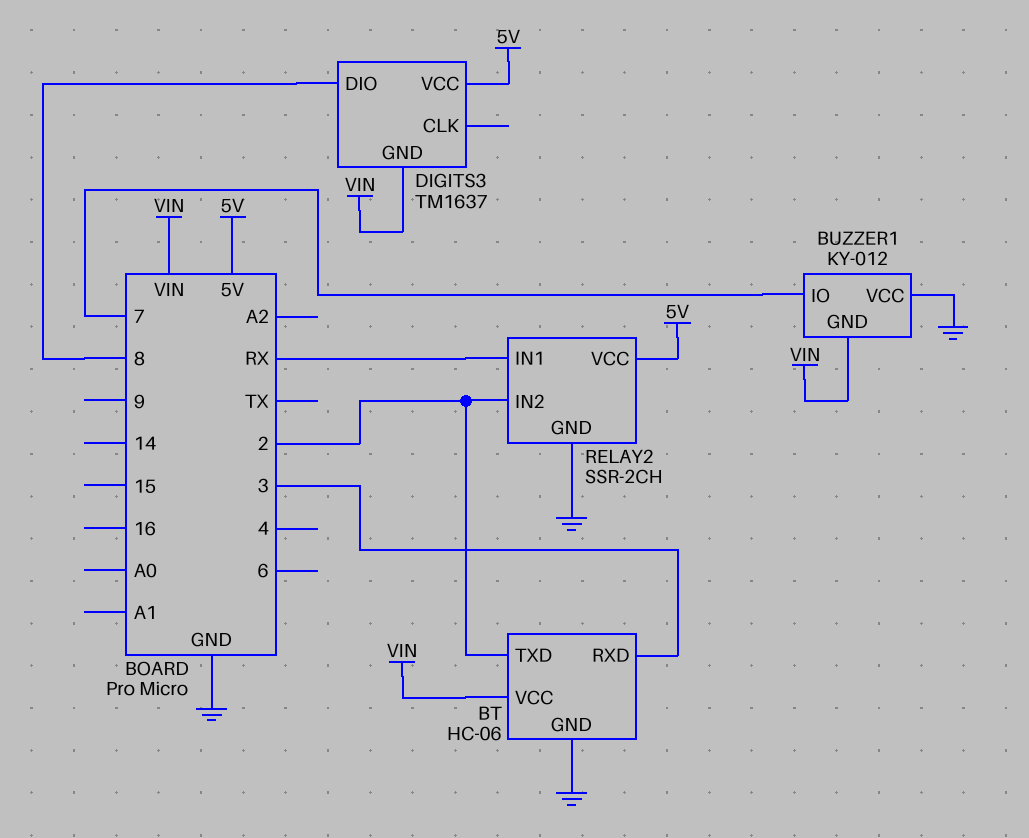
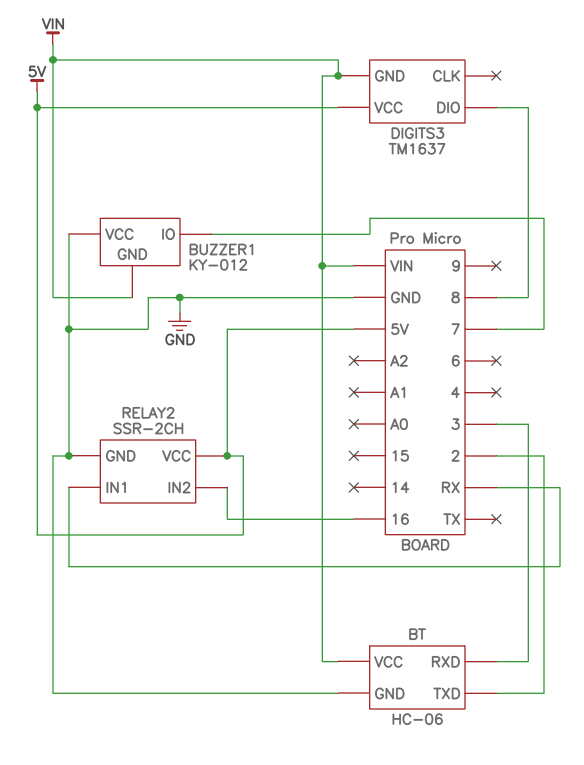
RELAY2 pin IN2: 2 -> 16

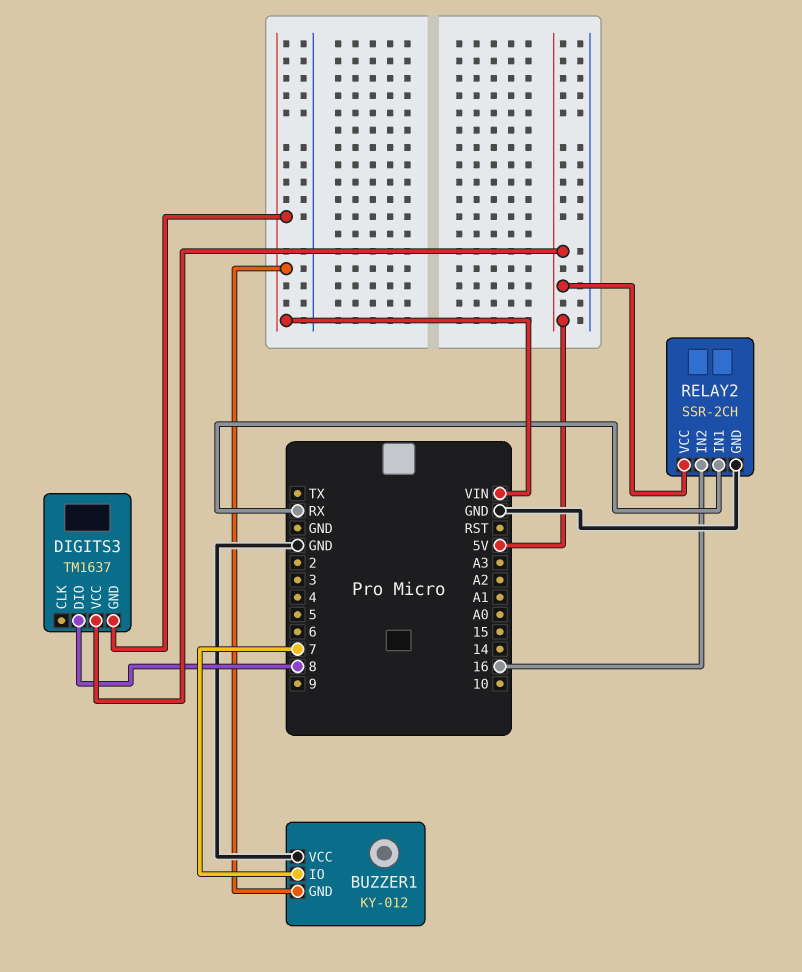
BT: HC-06 -> none
BT pin GND: GND -> none
BT pin RXD: 3 -> none
BT pin TXD: 2 -> none
BT pin VCC: VIN -> none

